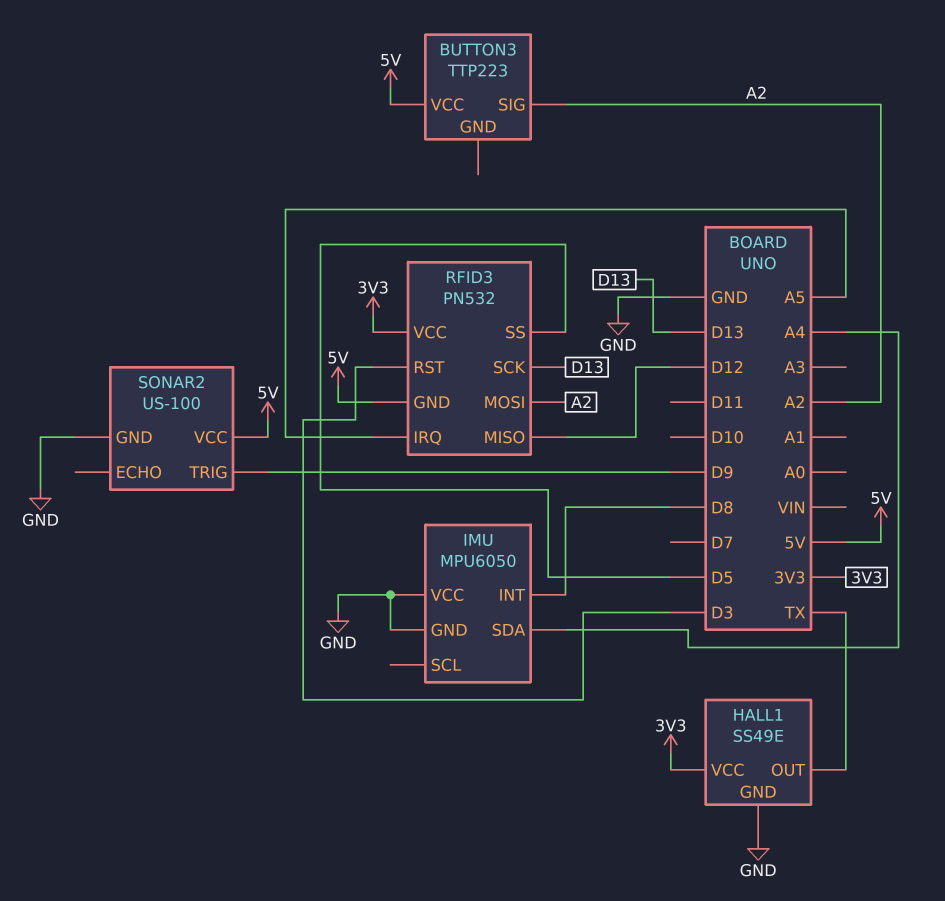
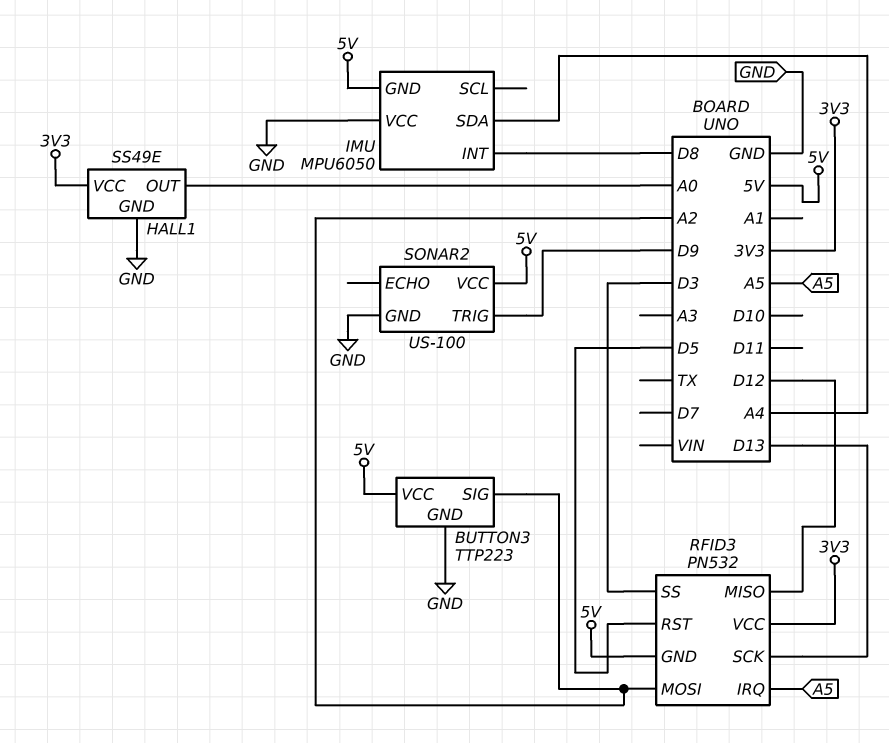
BUTTON3 pin GND: none -> GND
HALL1 pin OUT: TX -> A0
IMU pin GND: GND -> 5V
RFID3 pin RST: D3 -> D5
RFID3 pin SS: D5 -> D3

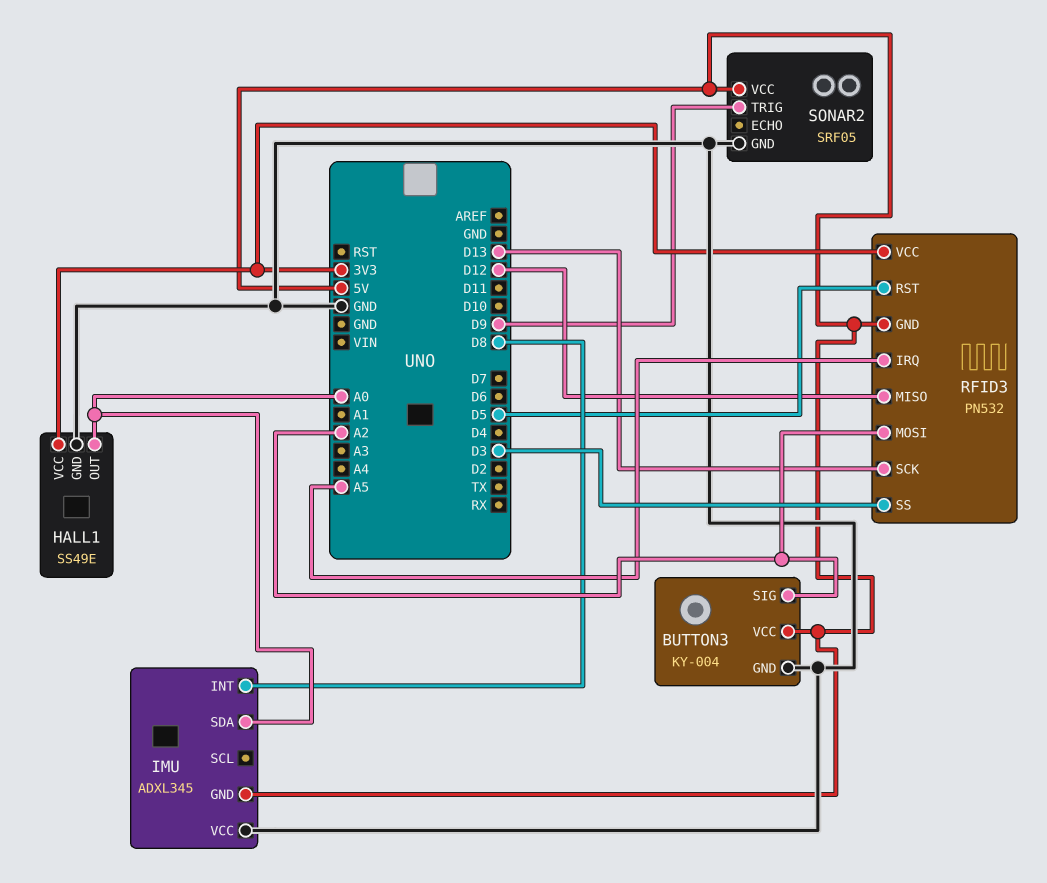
BUTTON3: TTP223 -> KY-004
IMU: MPU6050 -> ADXL345
IMU pin SDA: A4 -> A0
SONAR2: US-100 -> SRF05

